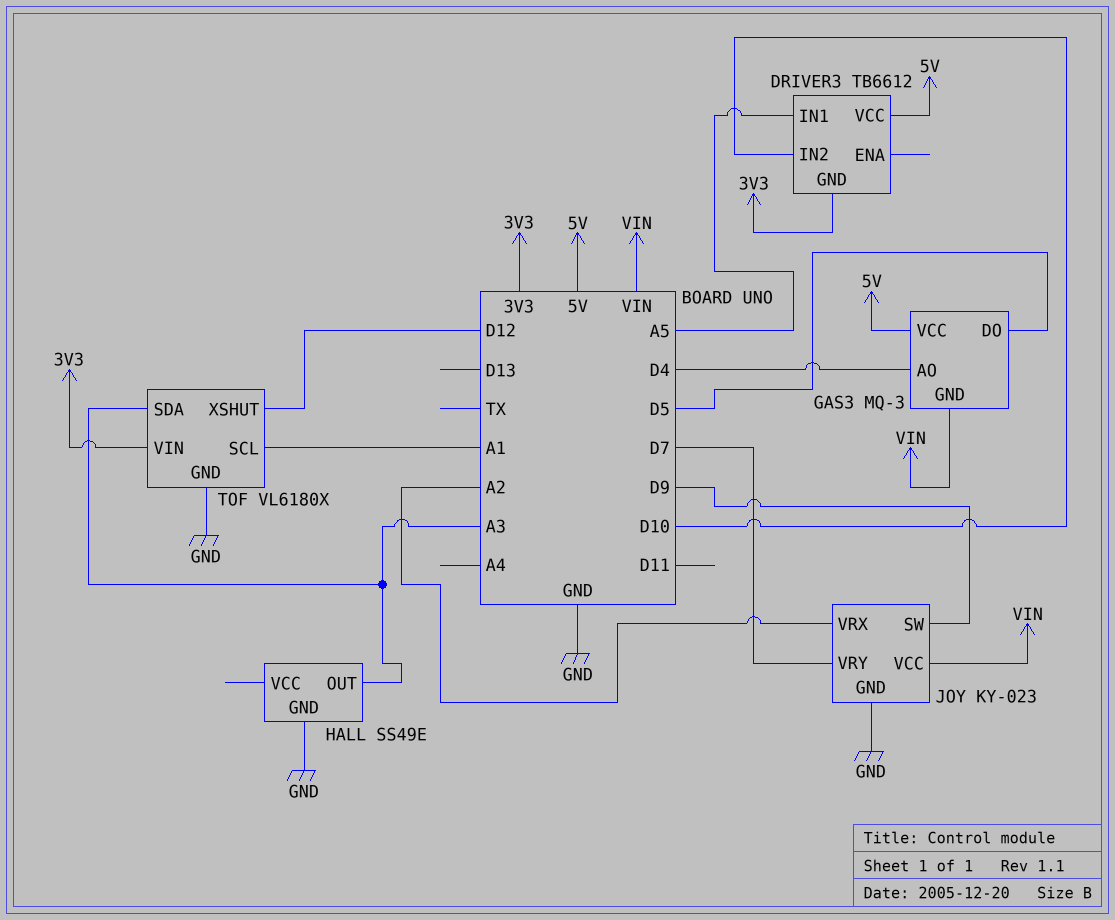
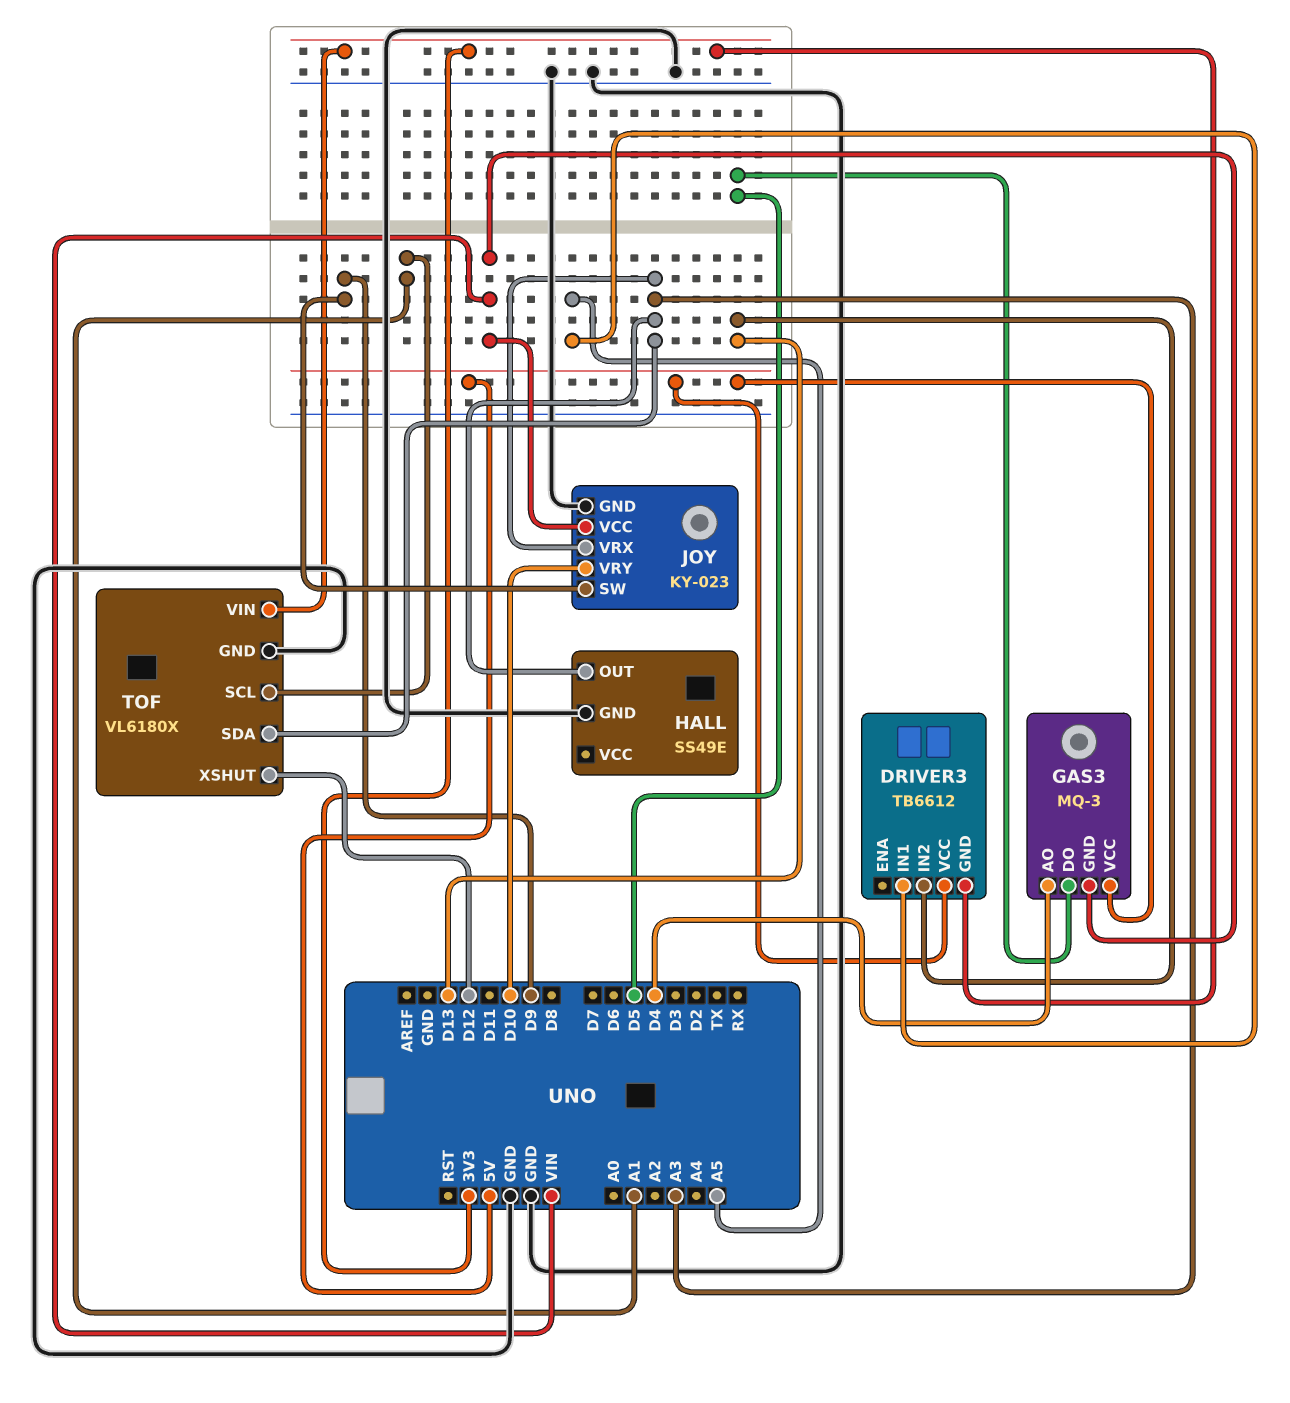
DRIVER3 pin IN2: D10 -> D13
JOY pin VRX: A2 -> A3
JOY pin VRY: D7 -> D10

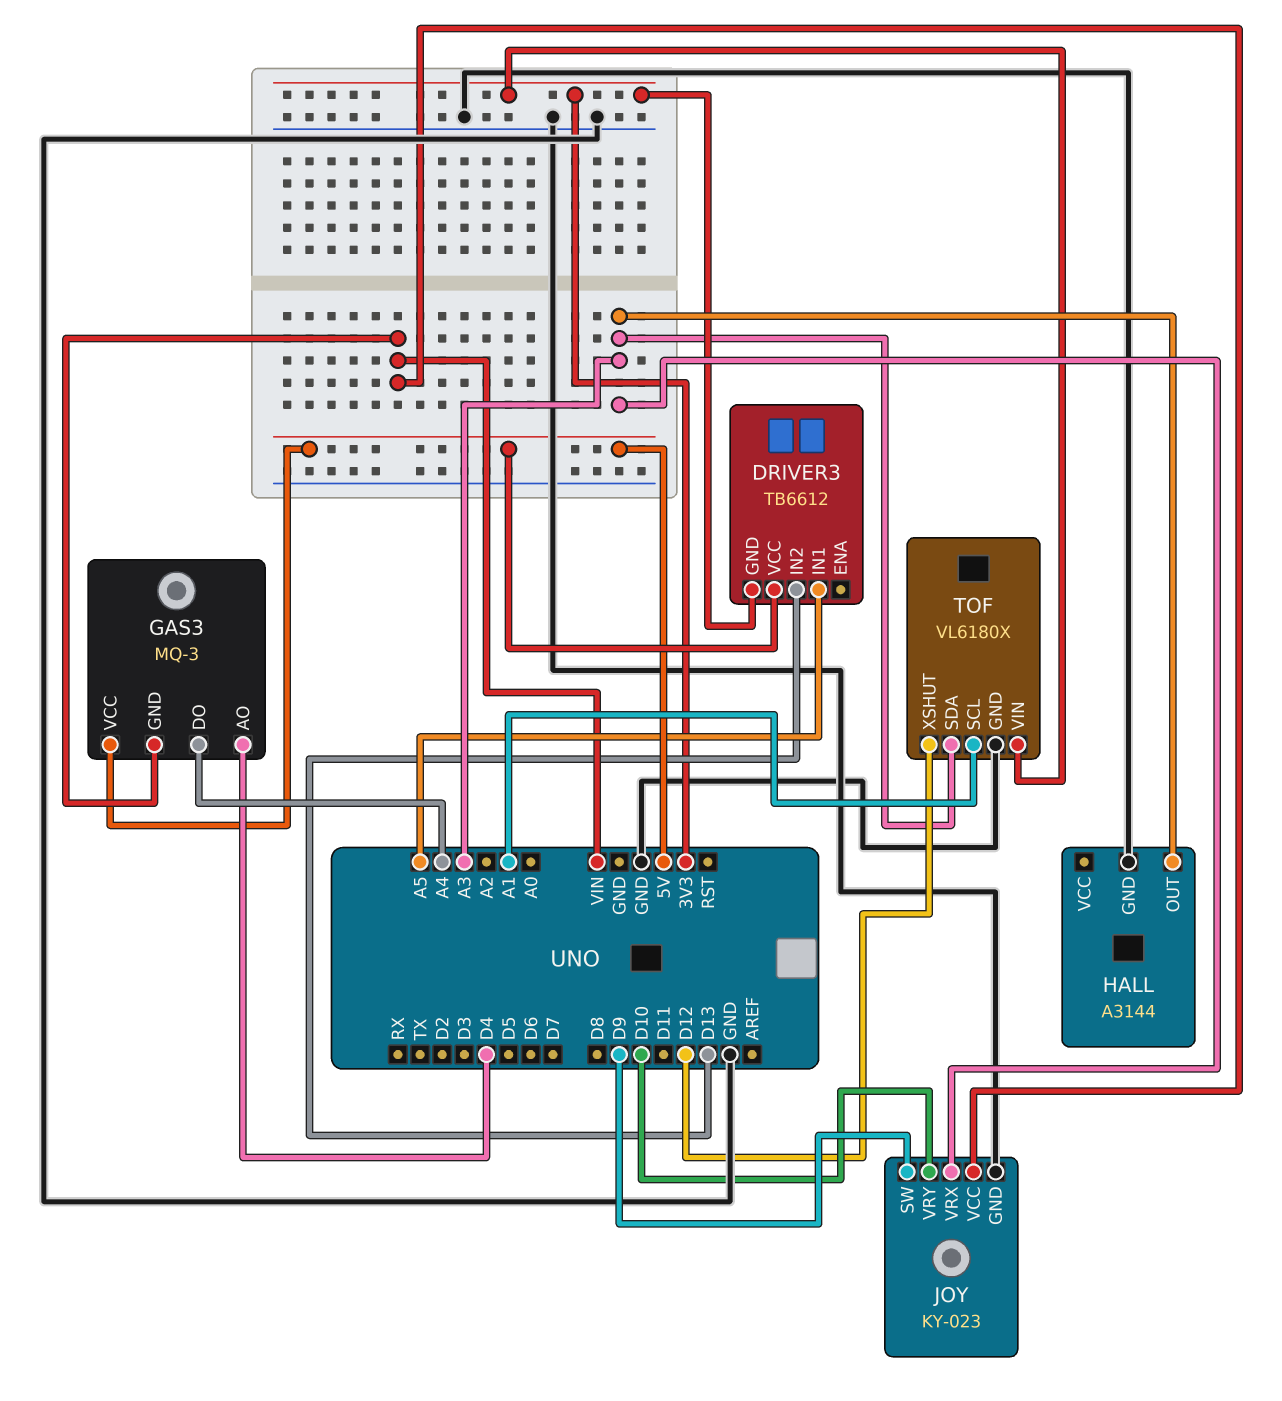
GAS3 pin DO: D5 -> A4
HALL: SS49E -> A3144

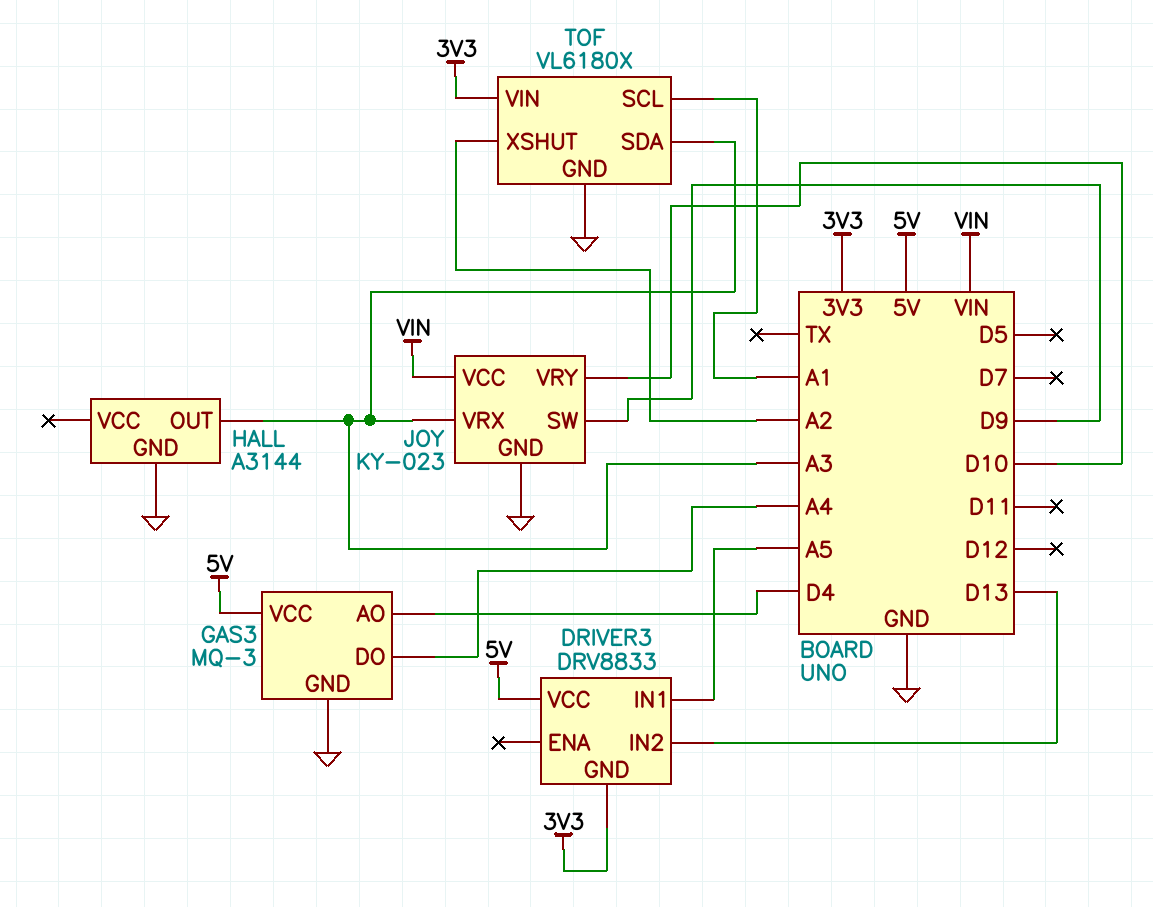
DRIVER3: TB6612 -> DRV8833
GAS3 pin GND: VIN -> GND
TOF pin XSHUT: D12 -> A2

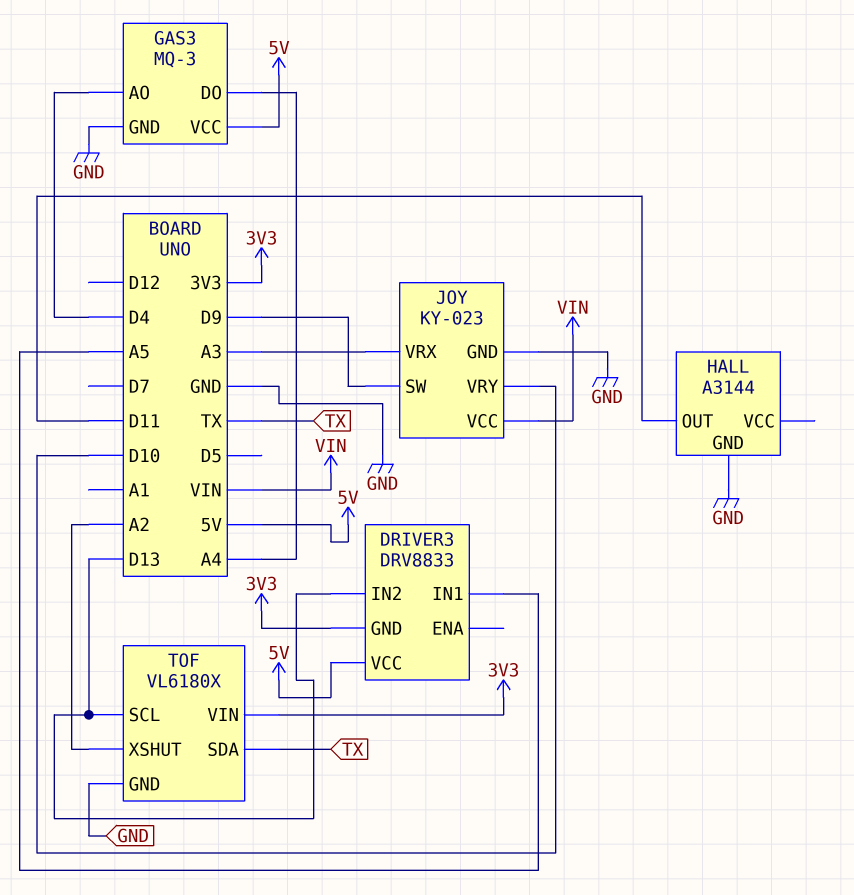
HALL pin OUT: A3 -> D11
TOF pin SCL: A1 -> D13
TOF pin SDA: A3 -> TX

